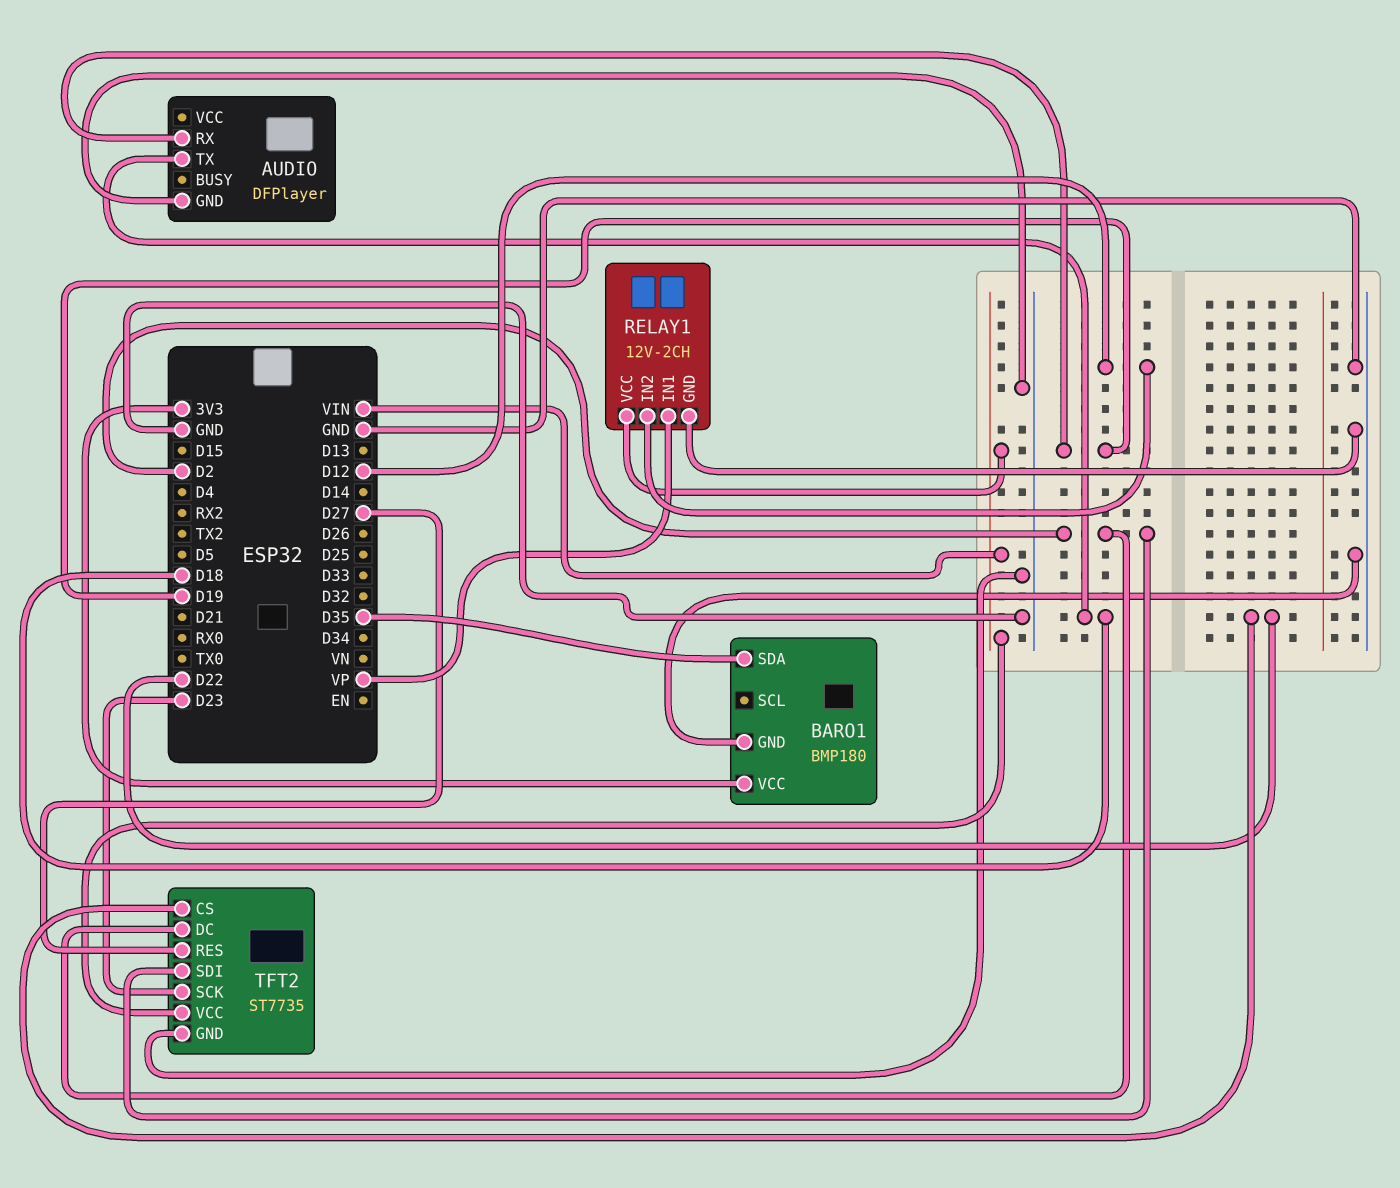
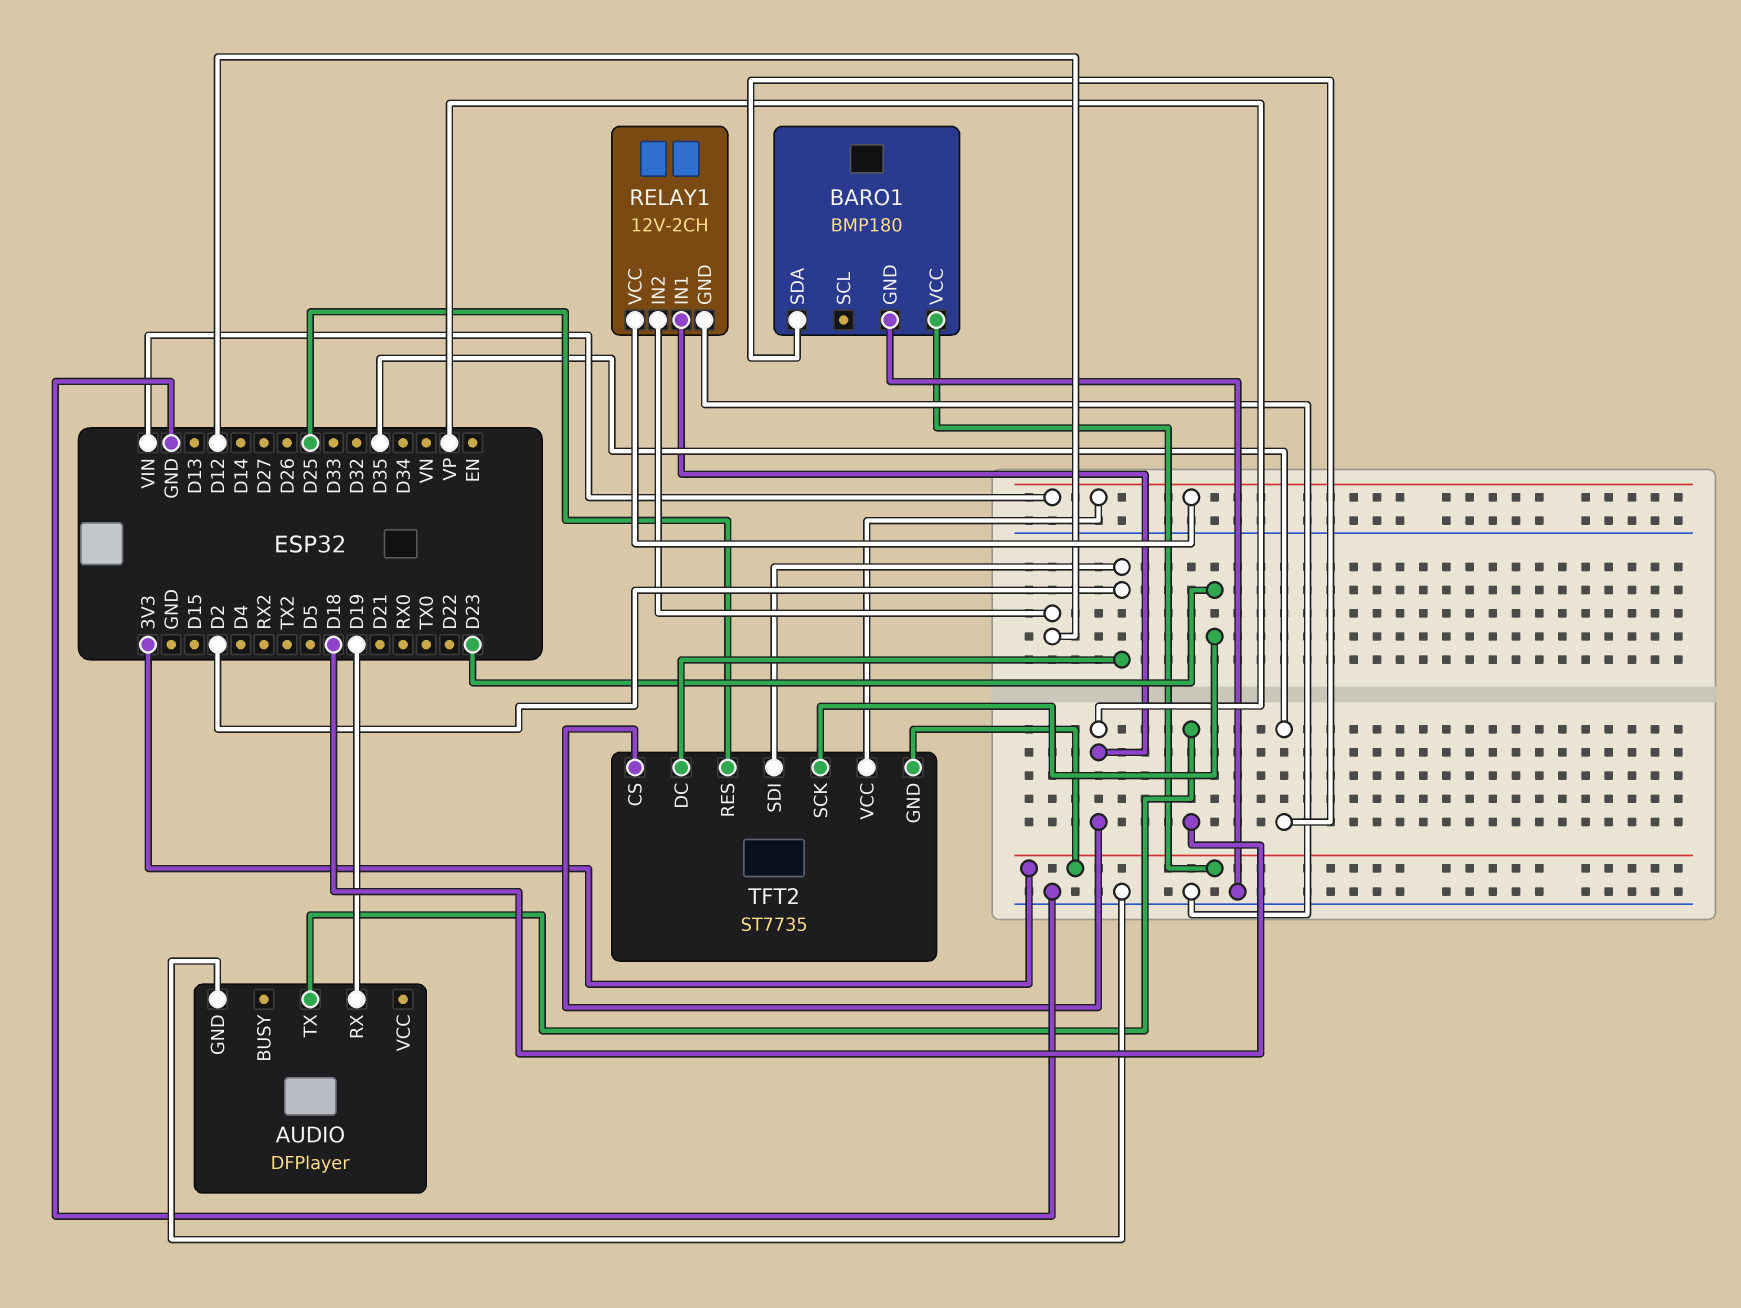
TFT2 pin CS: D22 -> VP
TFT2 pin GND: GND -> 3V3
TFT2 pin RES: D27 -> D25

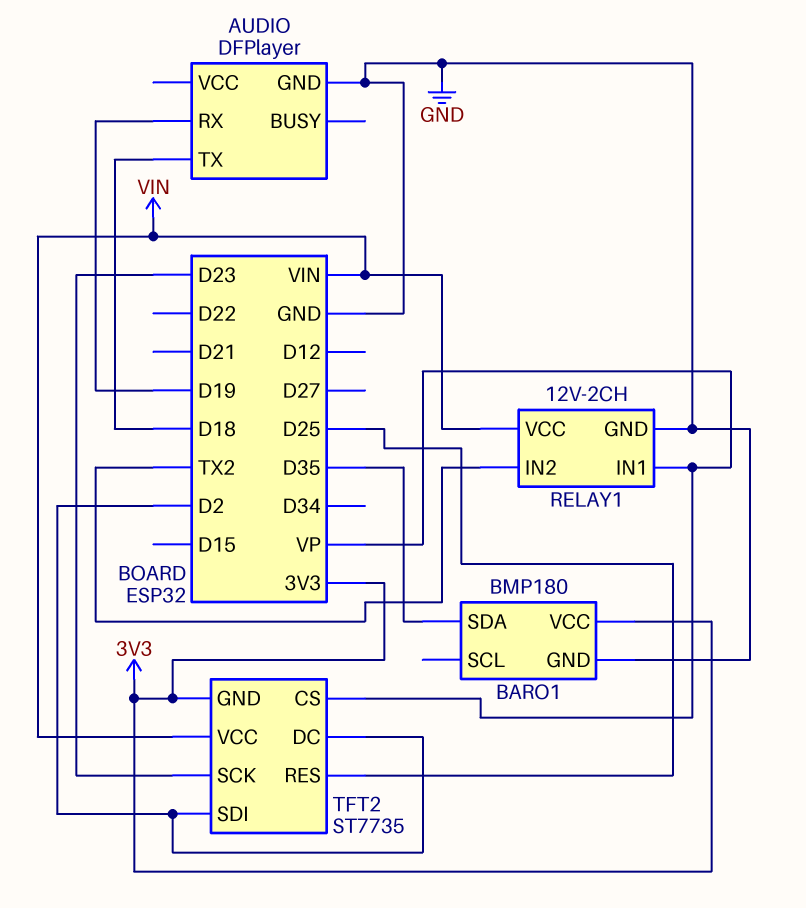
RELAY1 pin IN2: D12 -> TX2

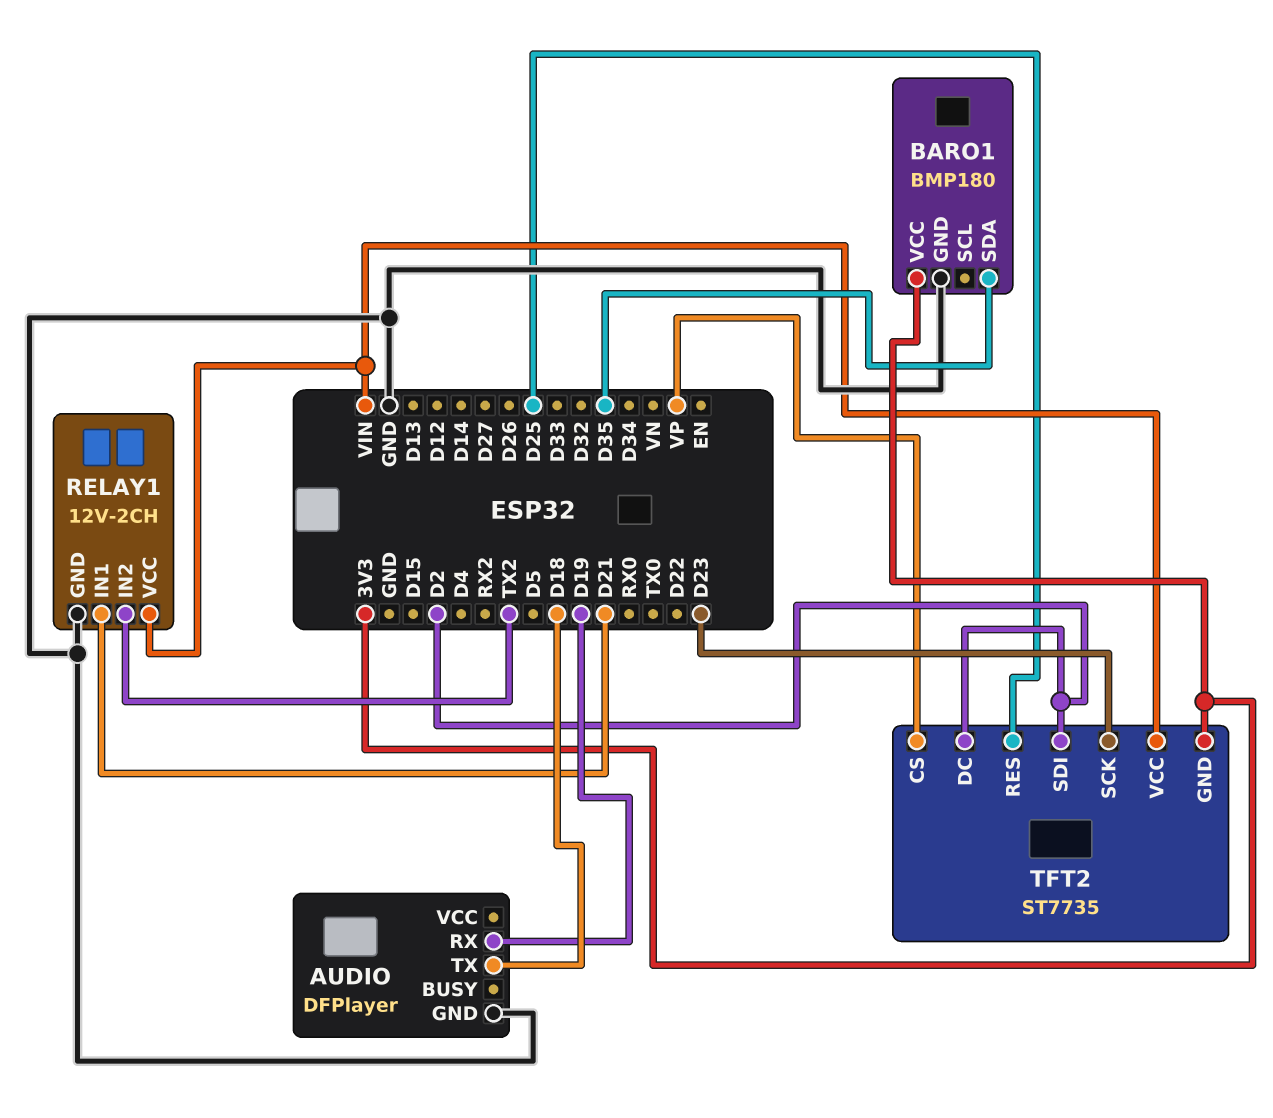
RELAY1 pin IN1: VP -> D21

